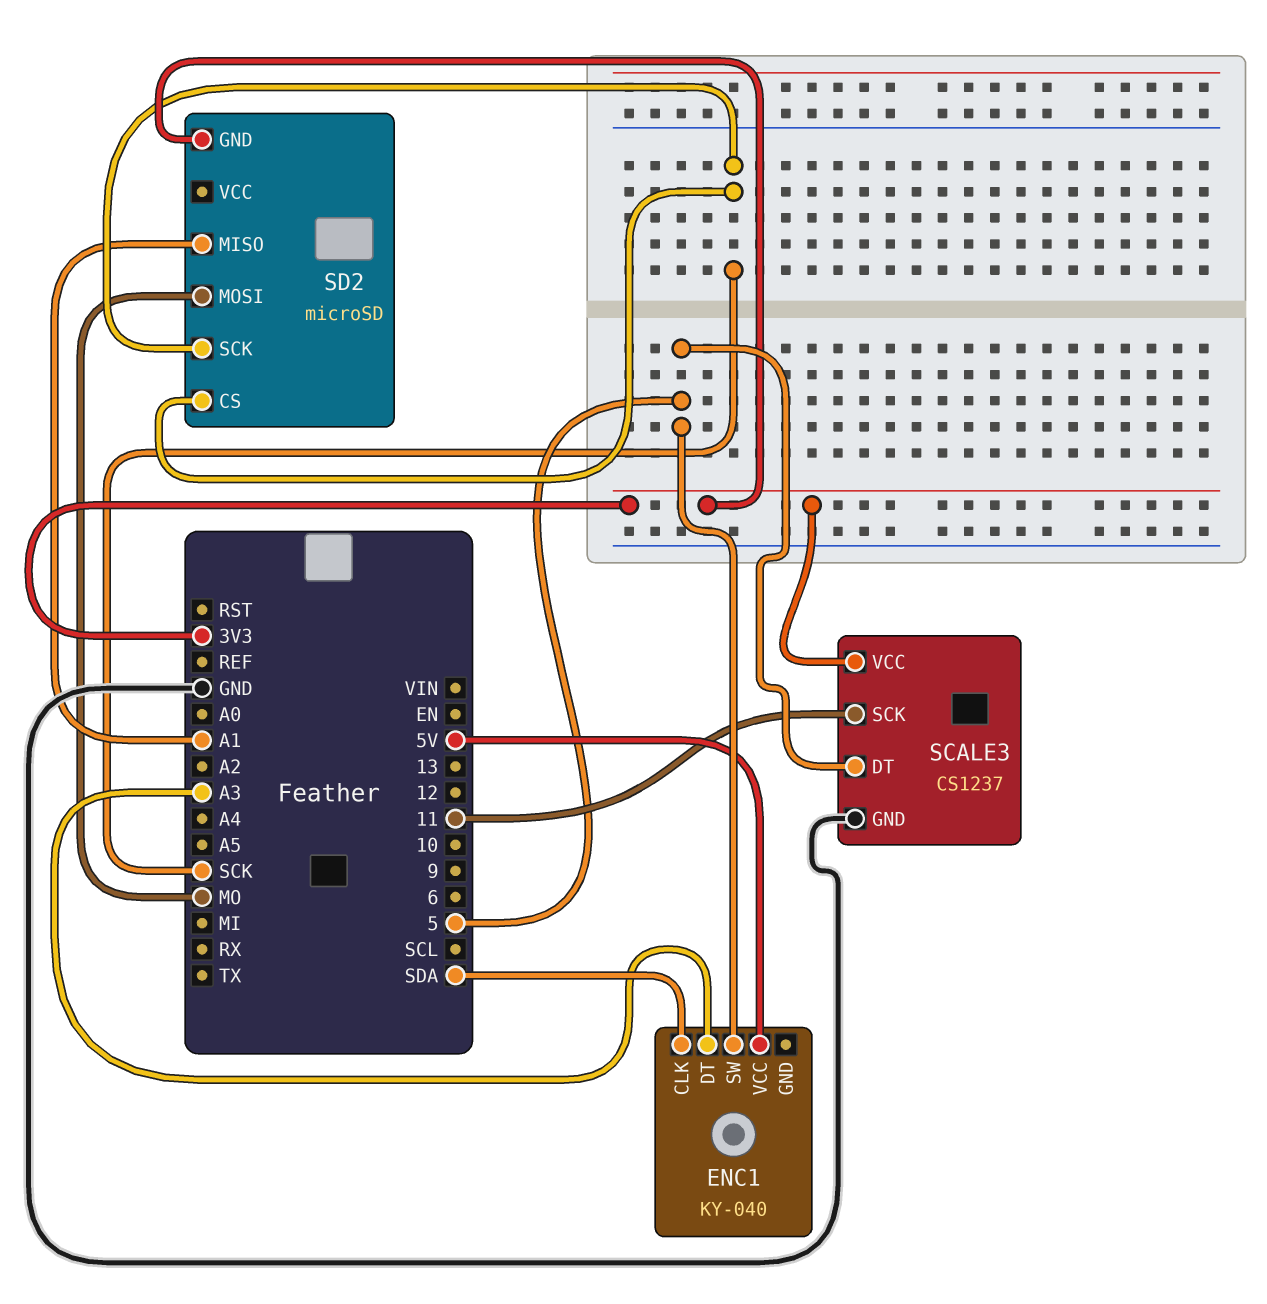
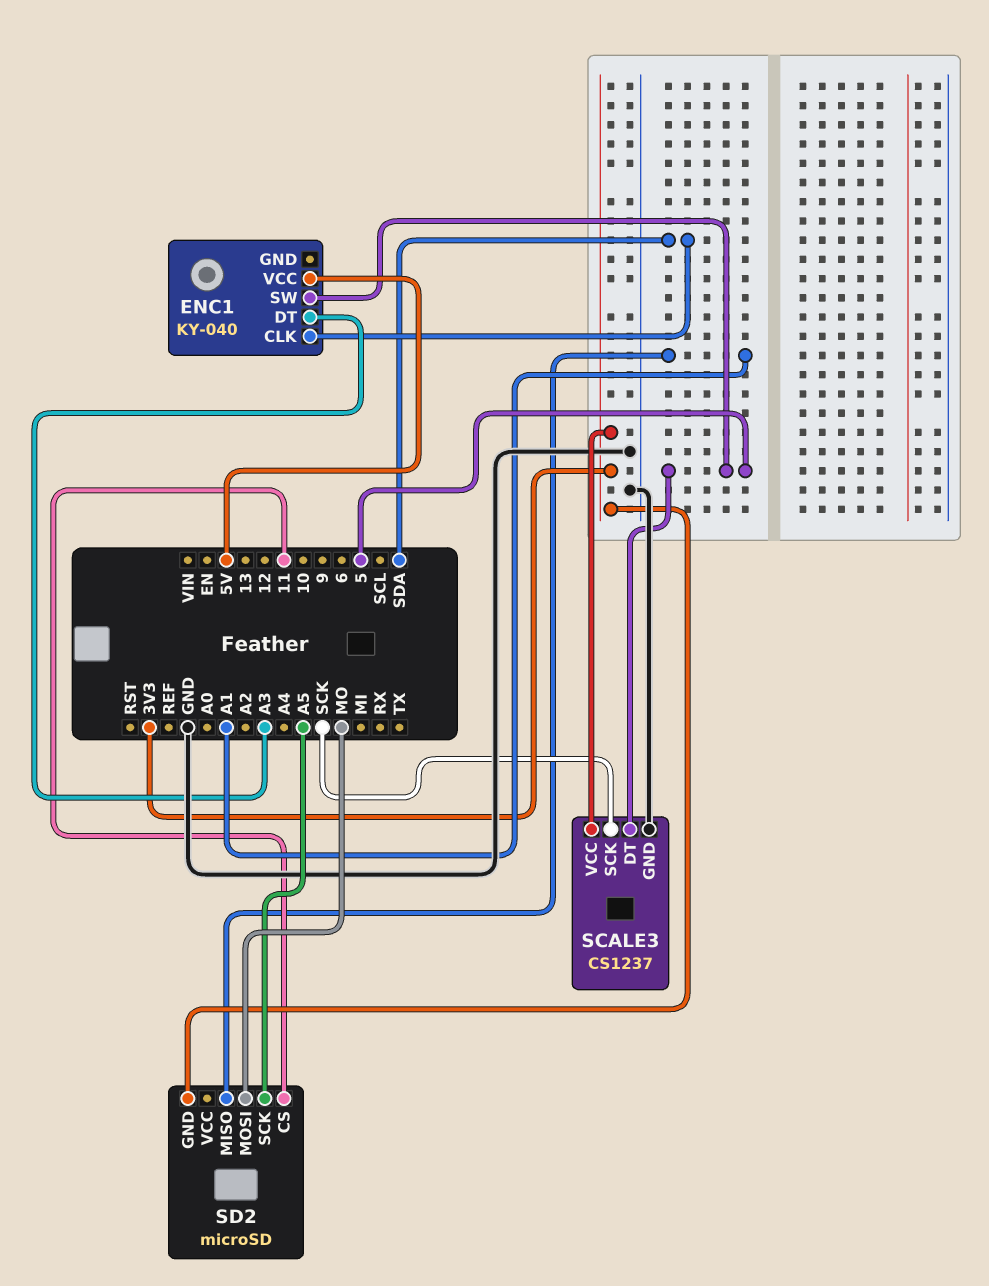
SCALE3 pin SCK: 11 -> SCK
SD2 pin CS: SCK -> 11
SD2 pin SCK: SCK -> A5

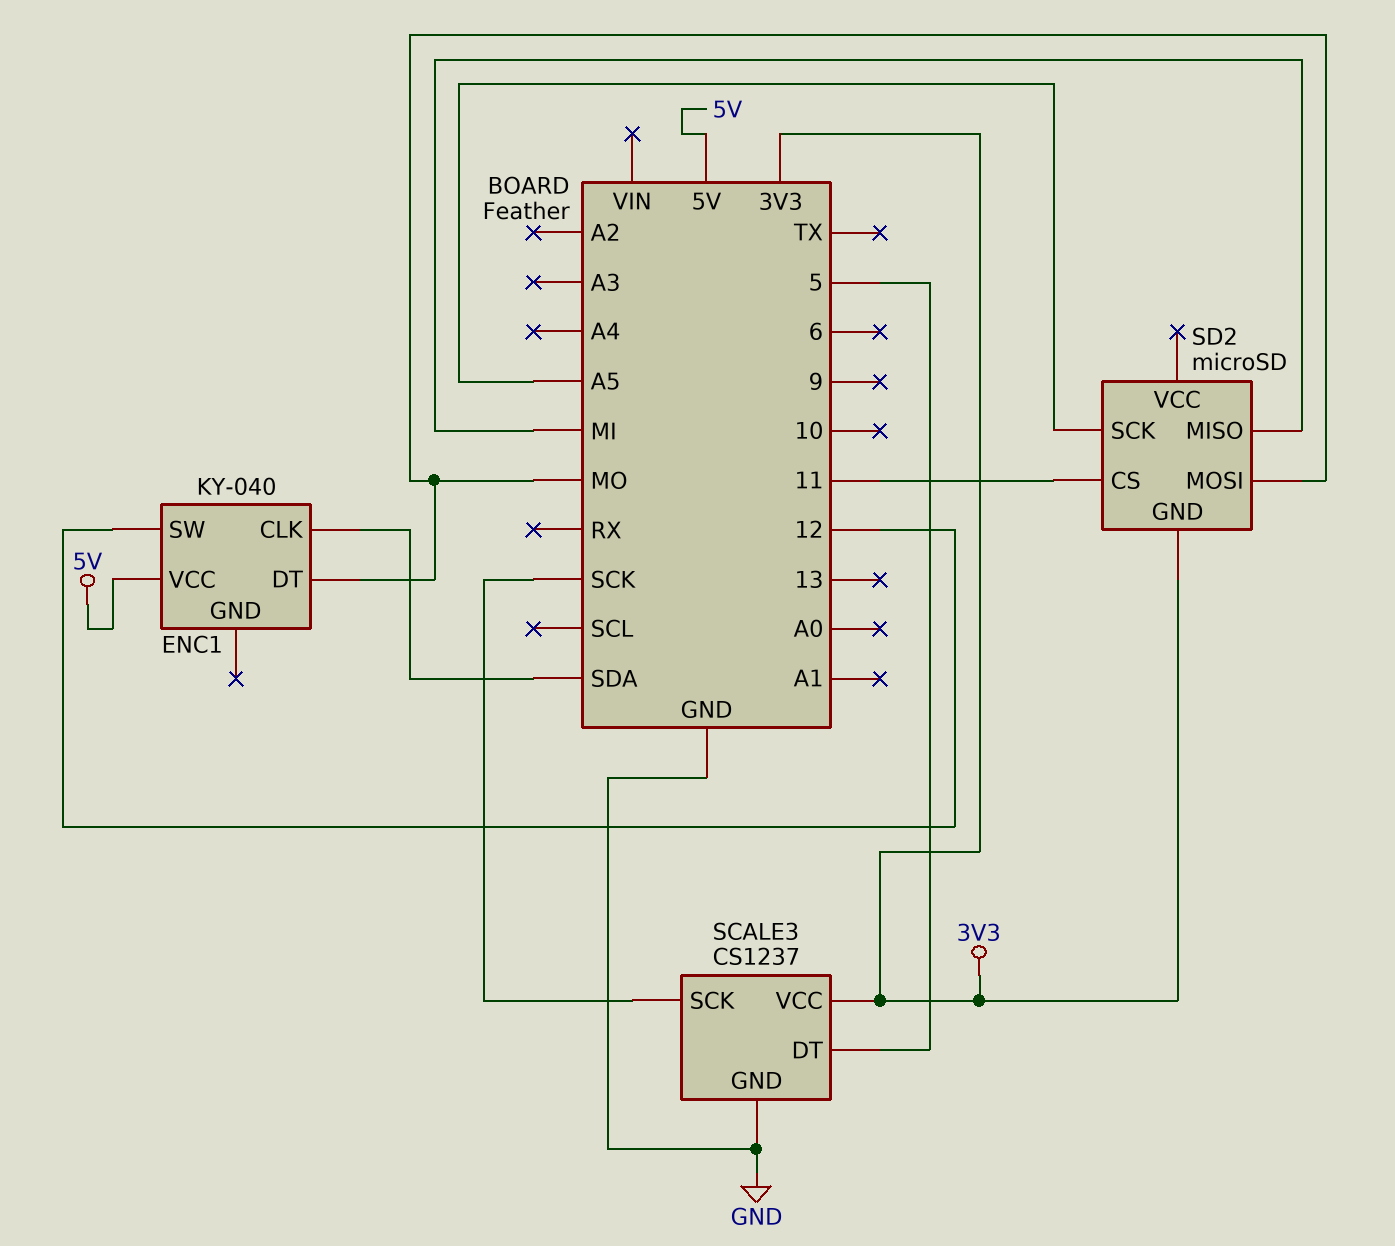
ENC1 pin DT: A3 -> MO
ENC1 pin SW: 5 -> 12
SD2 pin MISO: A1 -> MI

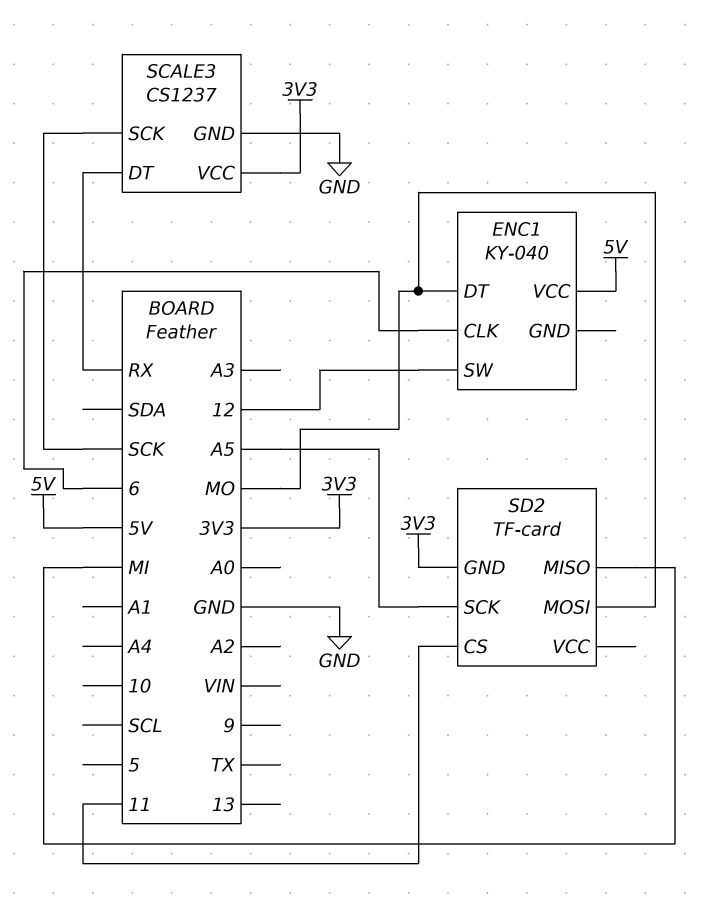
ENC1 pin CLK: SDA -> 6
SCALE3 pin DT: 5 -> RX
SD2: microSD -> TF-card

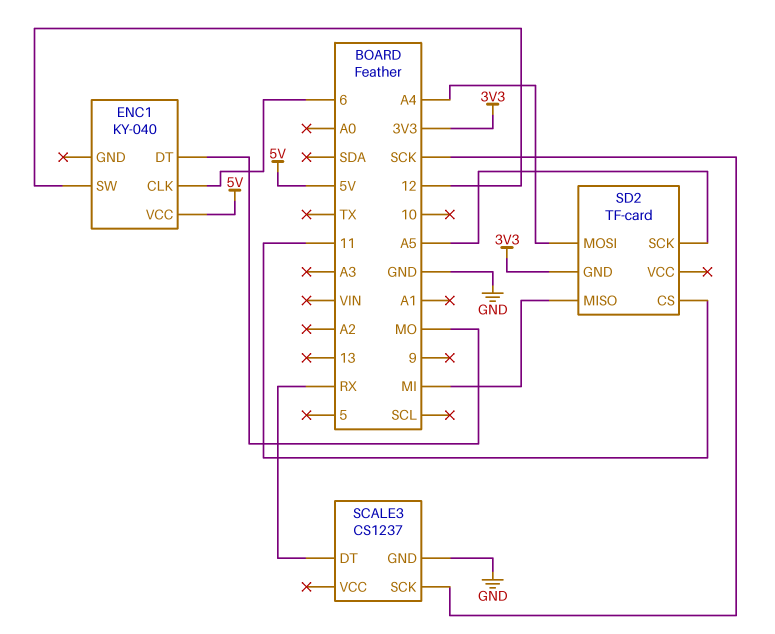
SCALE3 pin VCC: 3V3 -> none
SD2 pin MOSI: MO -> A4

